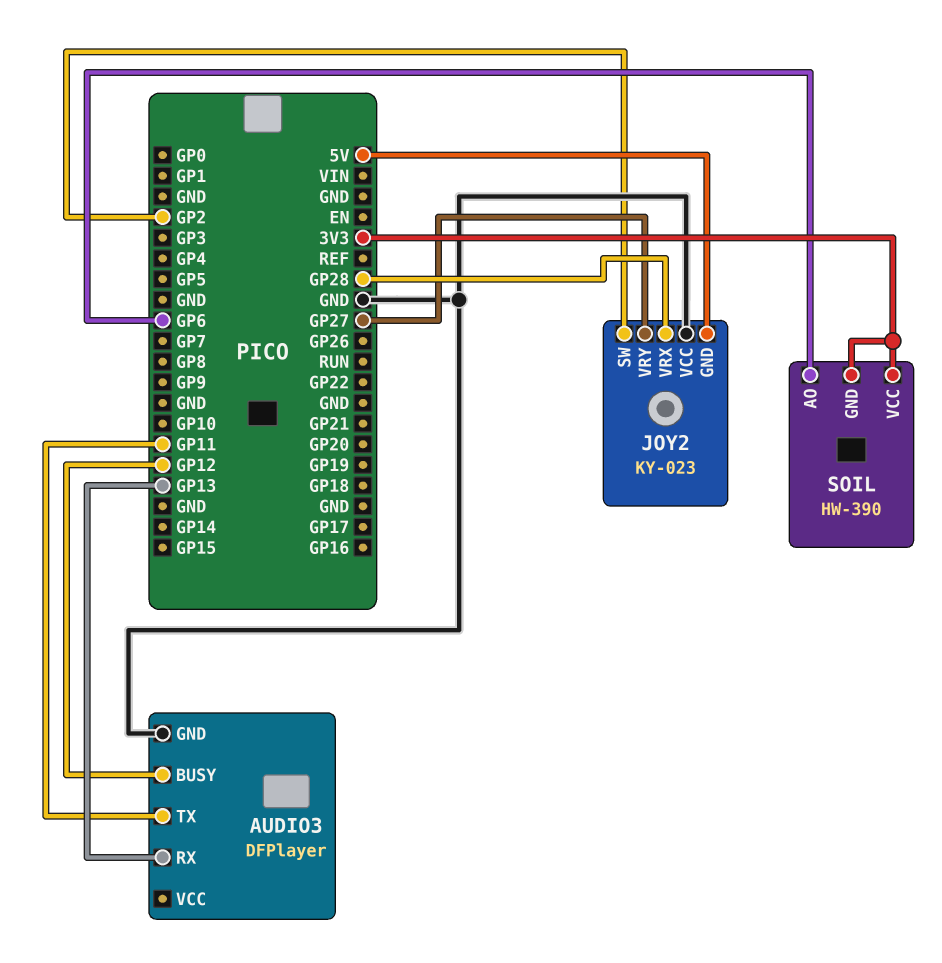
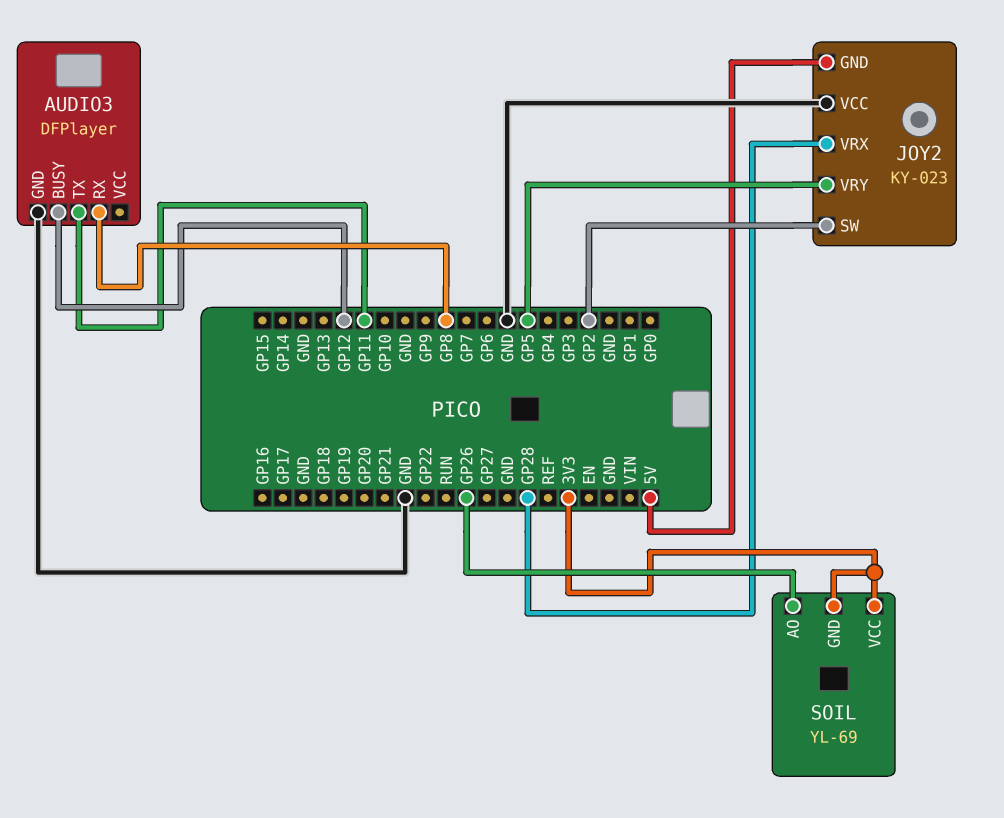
AUDIO3 pin RX: GP13 -> GP8
JOY2 pin VRY: GP27 -> GP5
SOIL: HW-390 -> YL-69
SOIL pin AO: GP6 -> GP26

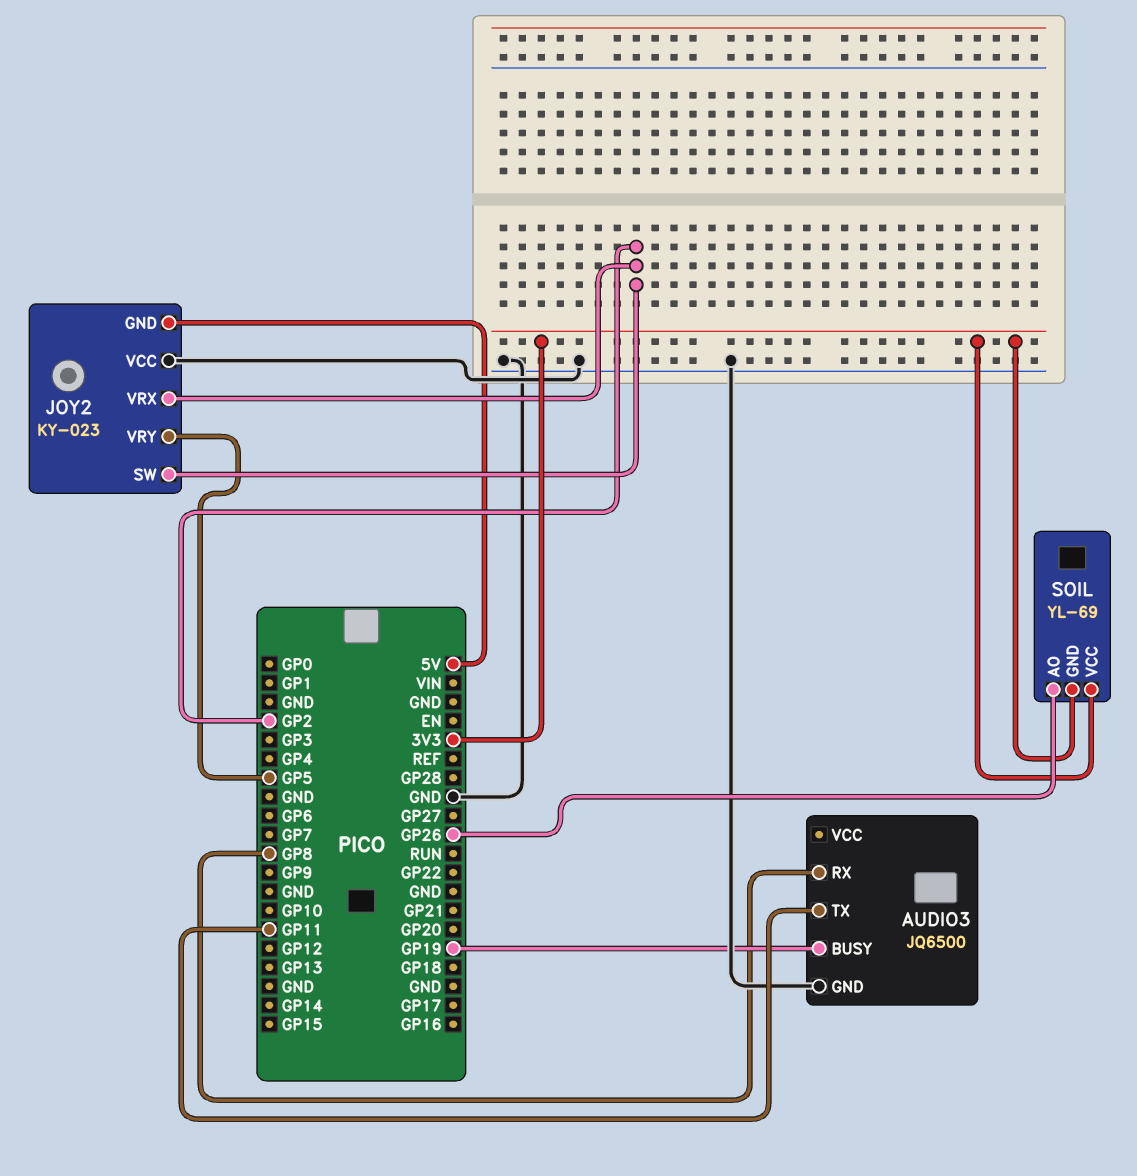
AUDIO3: DFPlayer -> JQ6500
AUDIO3 pin BUSY: GP12 -> GP19
JOY2 pin VRX: GP28 -> GP2

